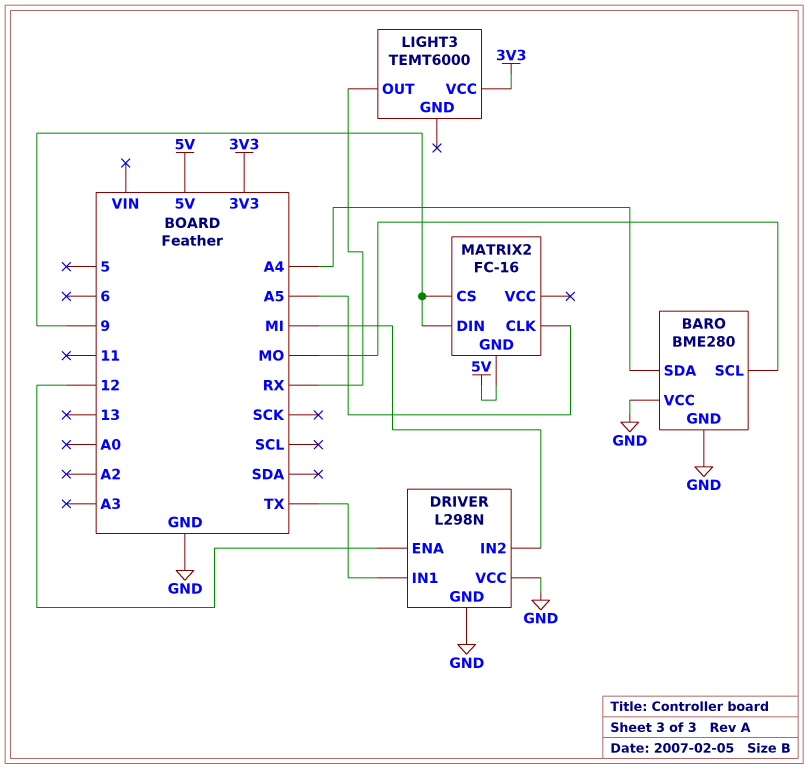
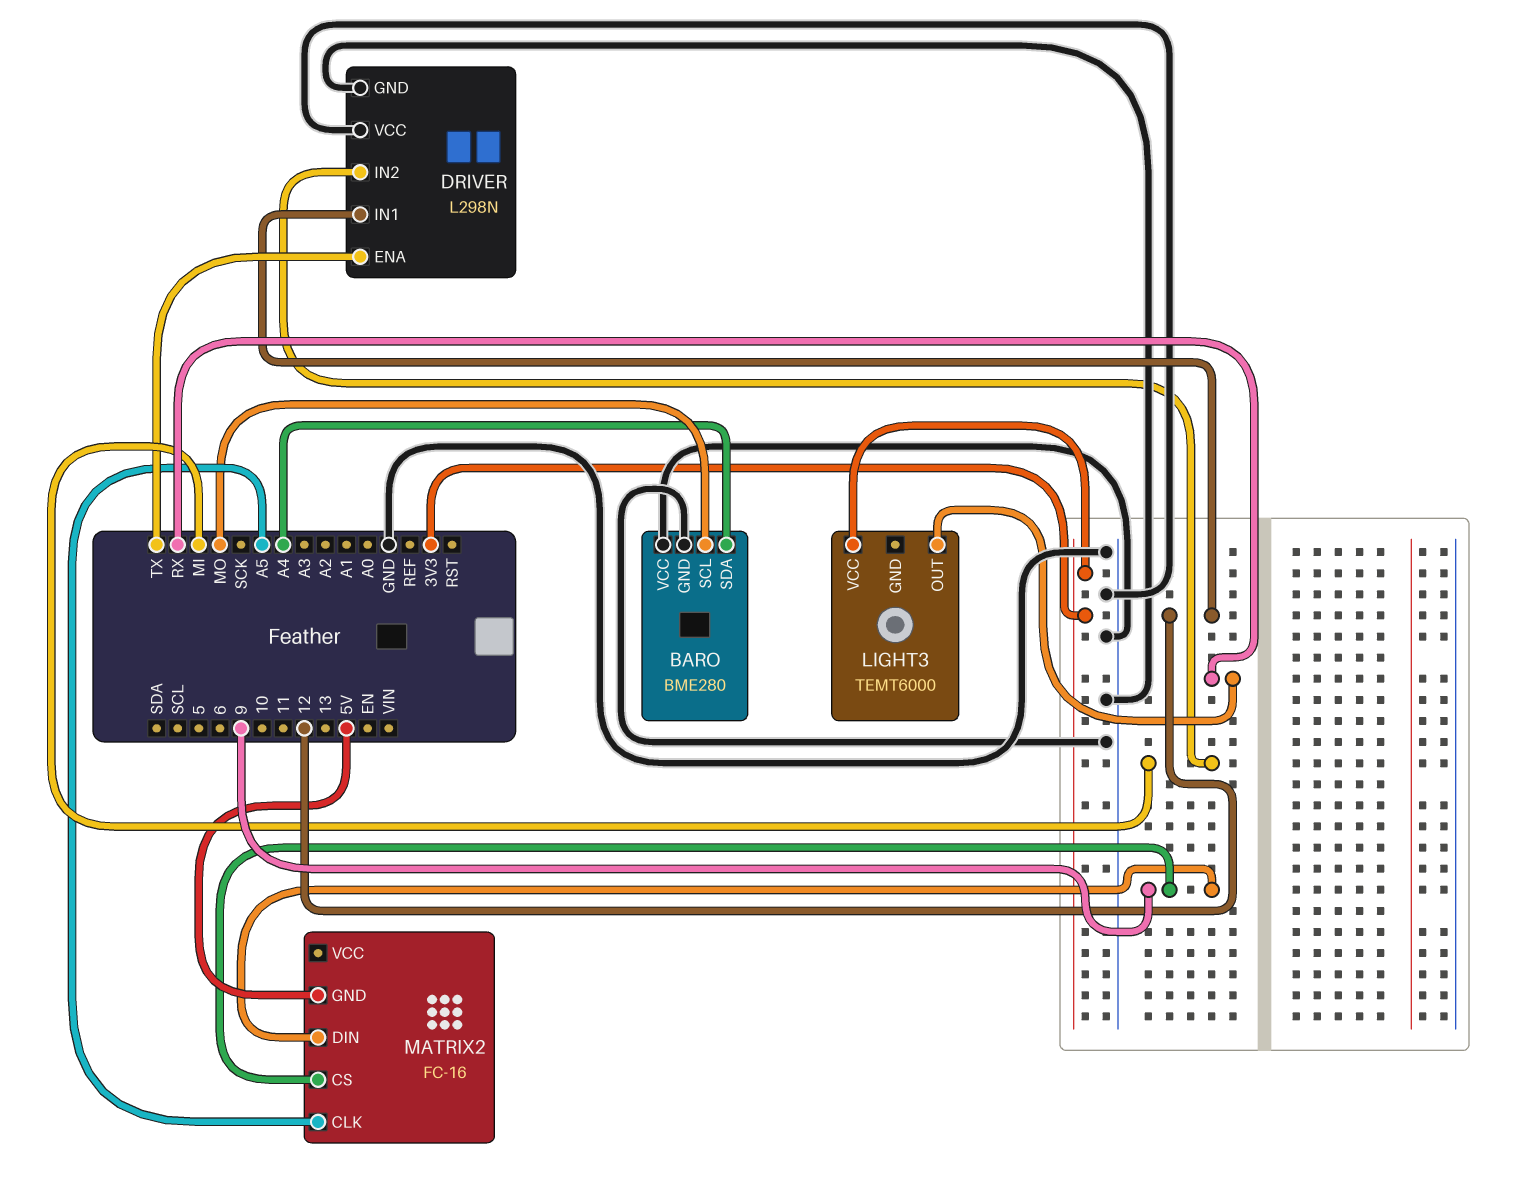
DRIVER pin ENA: 12 -> TX
DRIVER pin IN1: TX -> 12

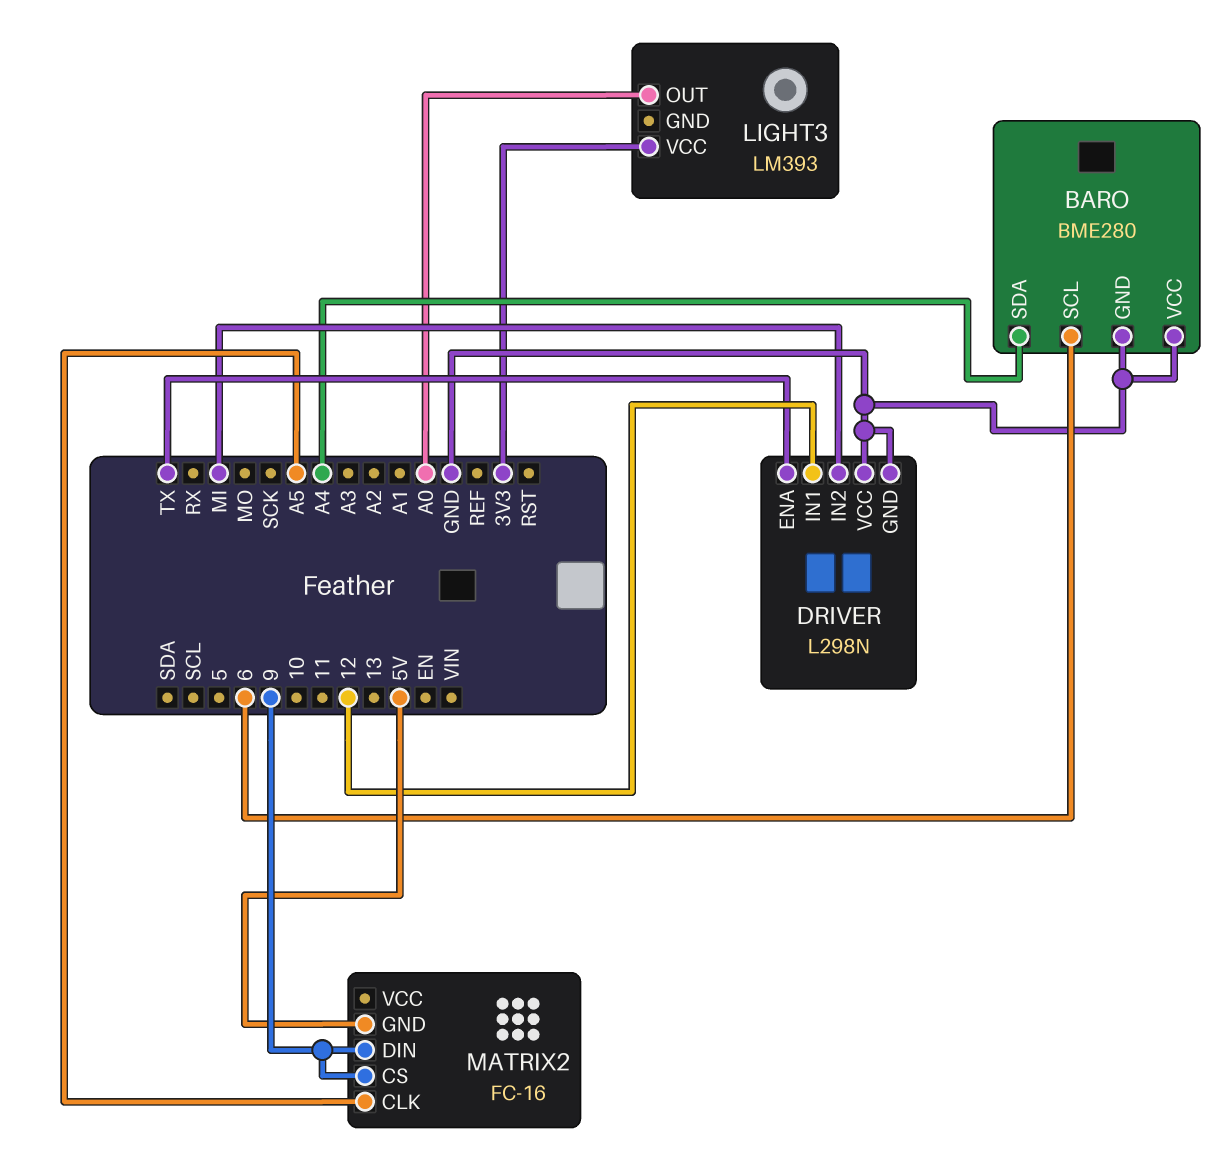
BARO pin SCL: MO -> 6
LIGHT3: TEMT6000 -> LM393
LIGHT3 pin OUT: RX -> A0

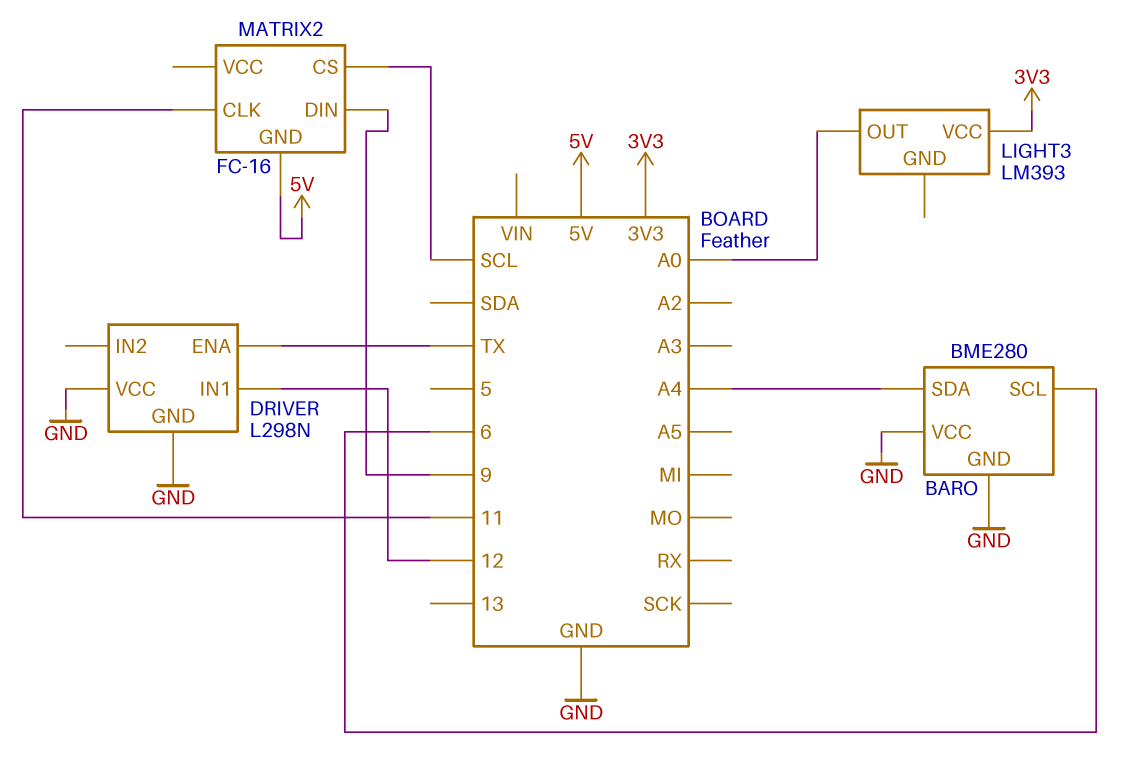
DRIVER pin IN2: MI -> none
MATRIX2 pin CLK: A5 -> 11
MATRIX2 pin CS: 9 -> SCL

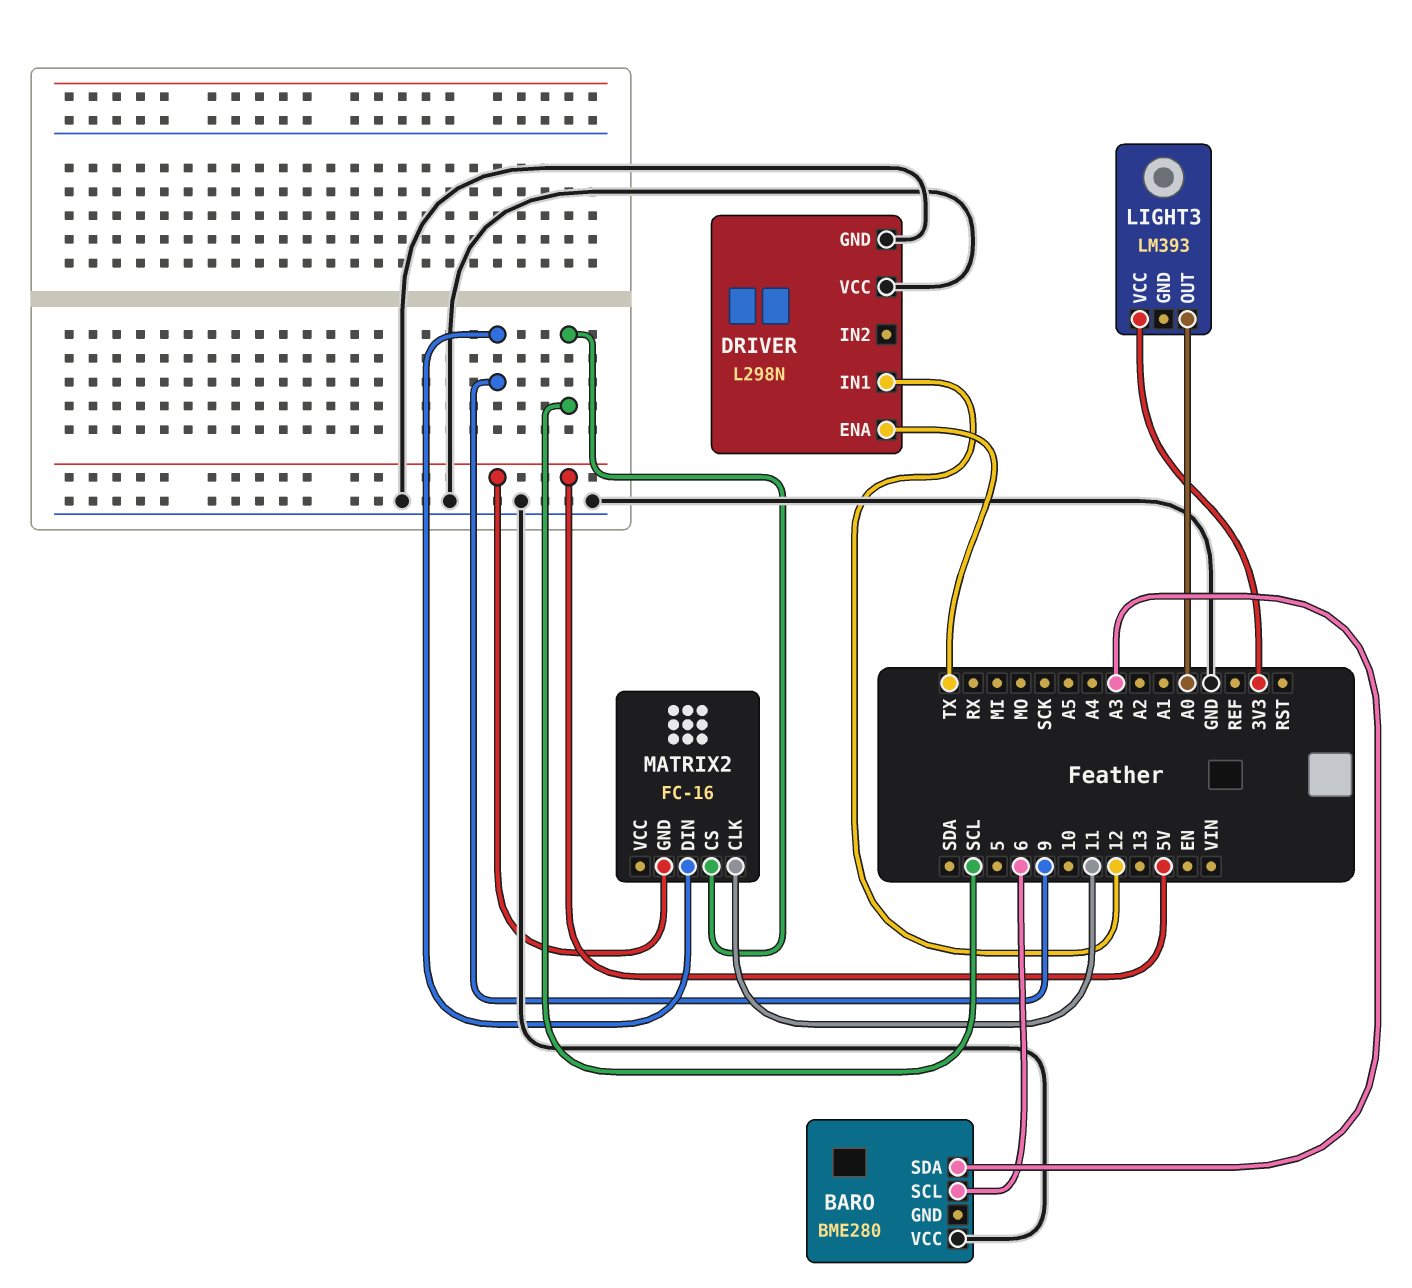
BARO pin GND: GND -> none
BARO pin SDA: A4 -> A3

